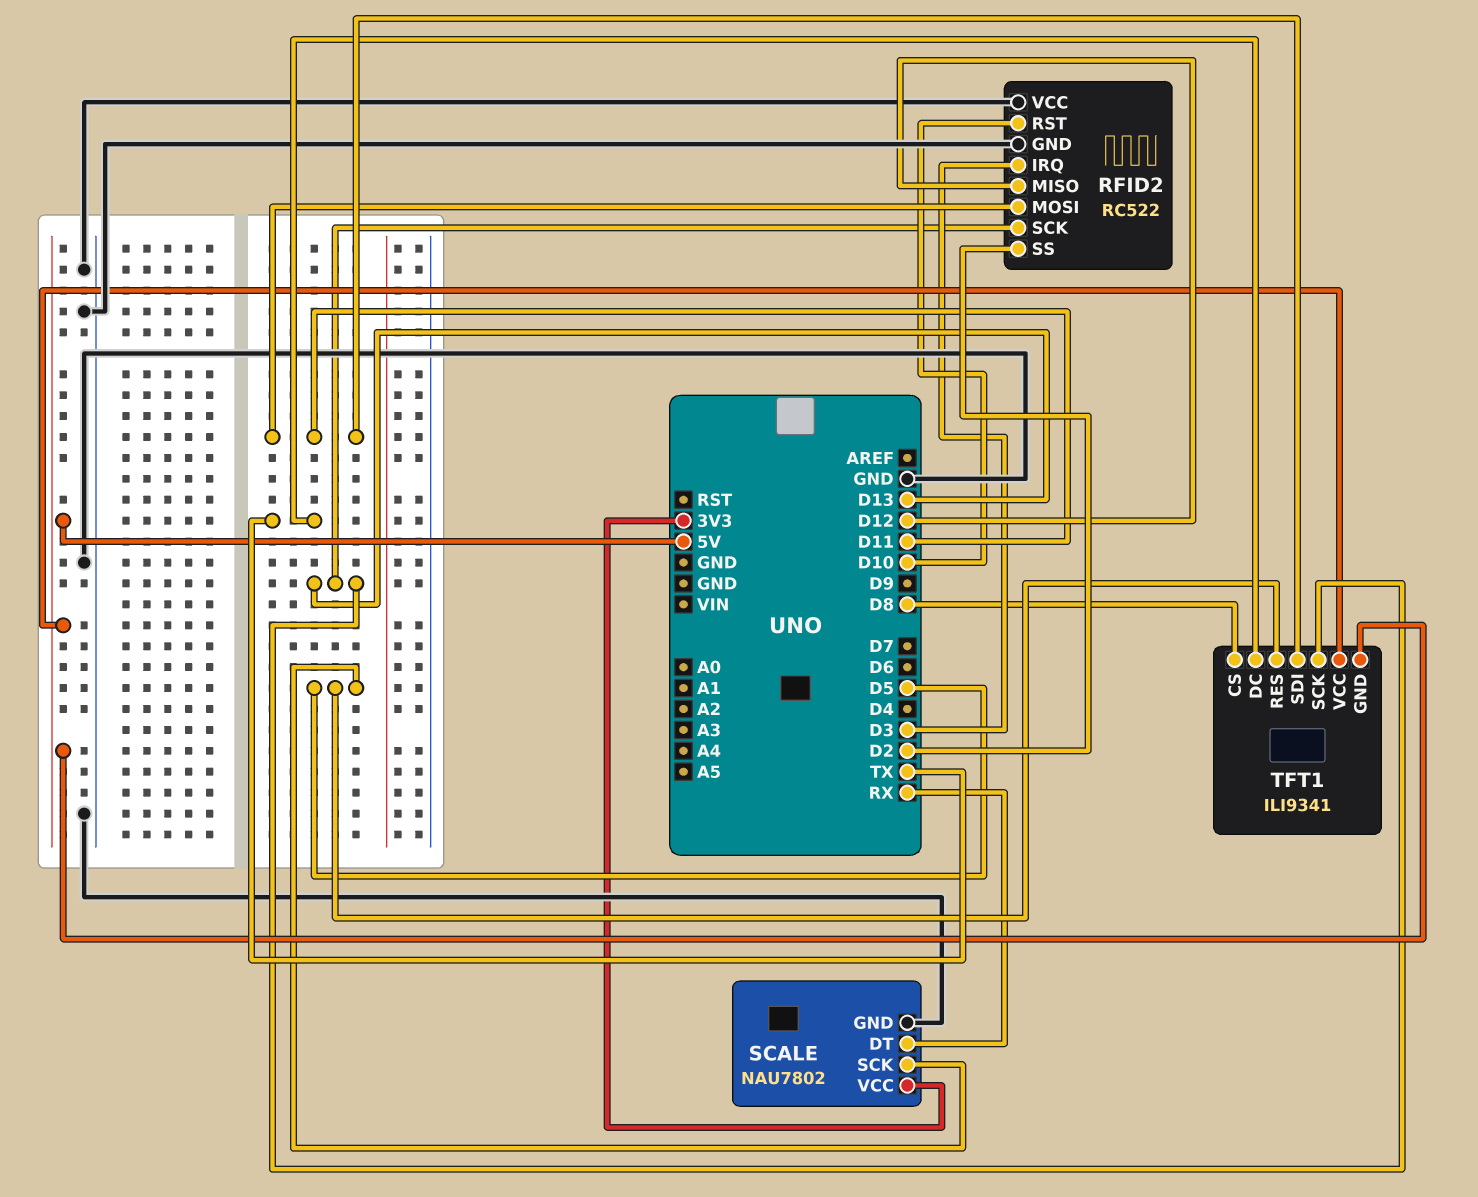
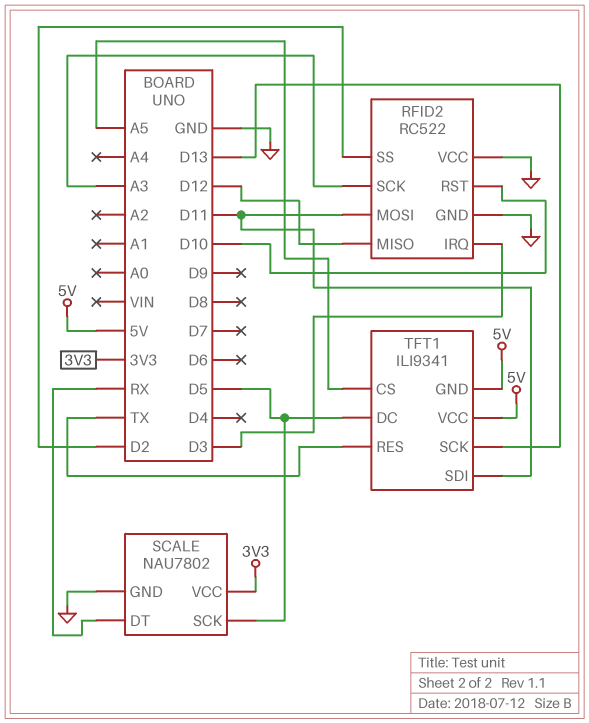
RFID2 pin SCK: D13 -> A3
TFT1 pin CS: D8 -> A5
TFT1 pin DC: TX -> D5
TFT1 pin RES: D5 -> TX

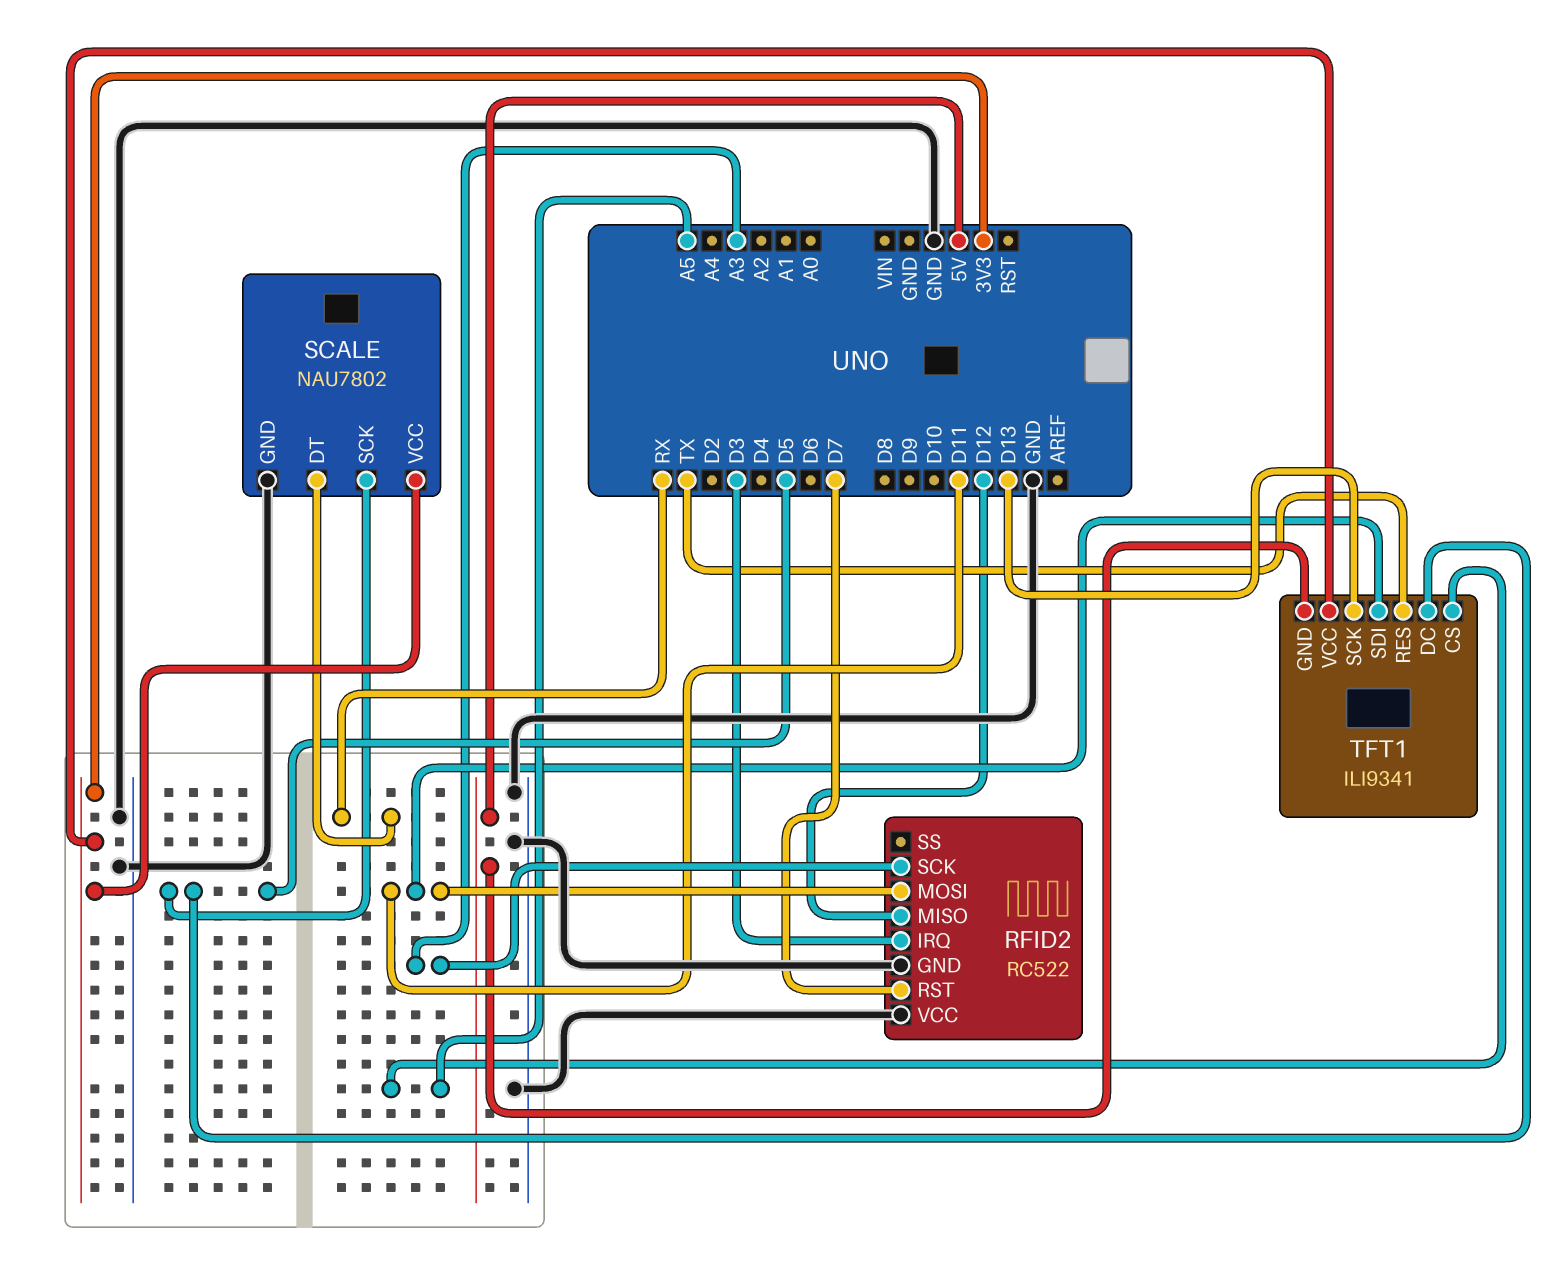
RFID2 pin RST: D10 -> D7
RFID2 pin SS: D2 -> none
TFT1 pin VCC: 5V -> 3V3

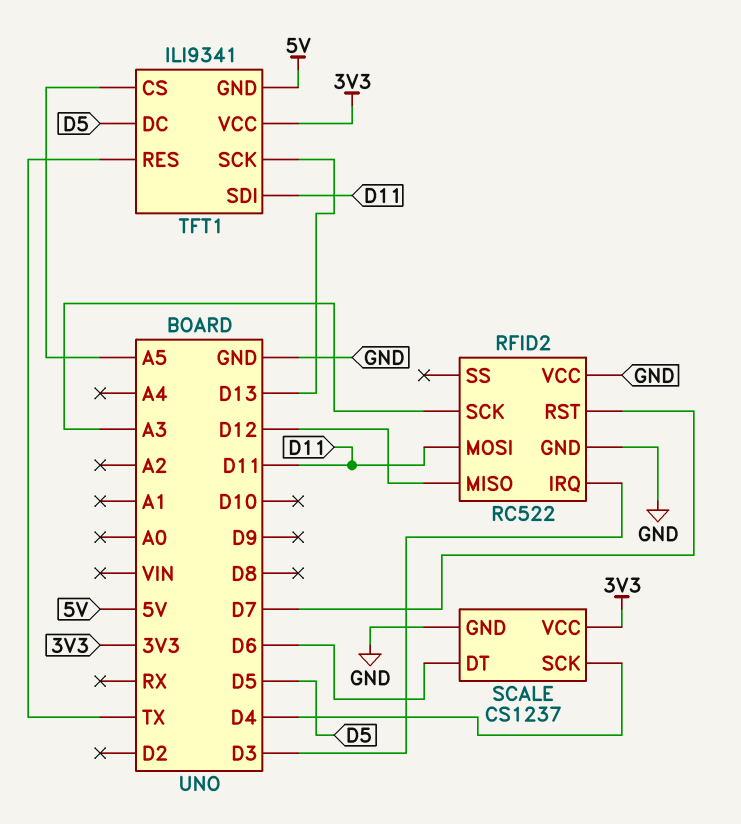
SCALE: NAU7802 -> CS1237
SCALE pin DT: RX -> D6
SCALE pin SCK: D5 -> D4

